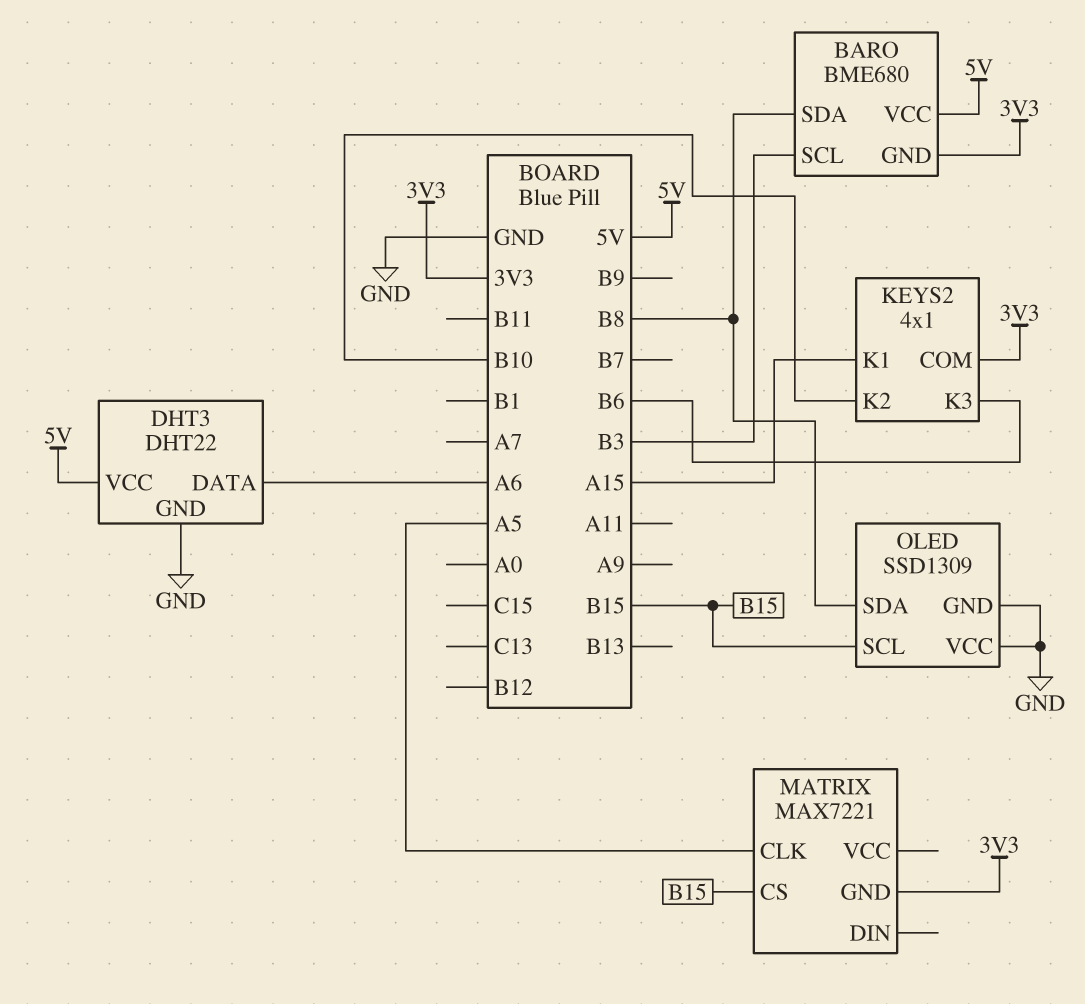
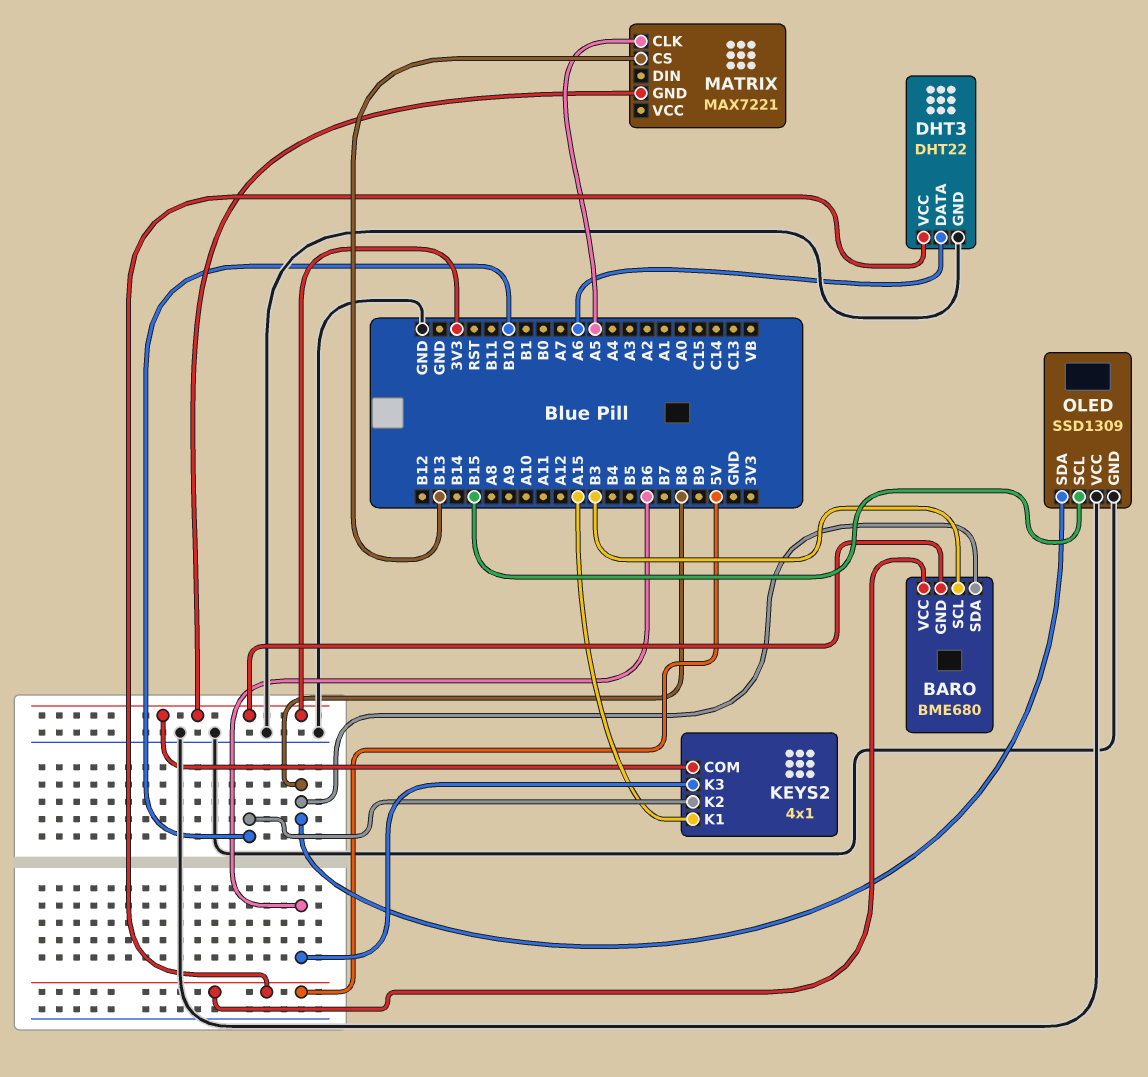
MATRIX pin CS: B15 -> B13

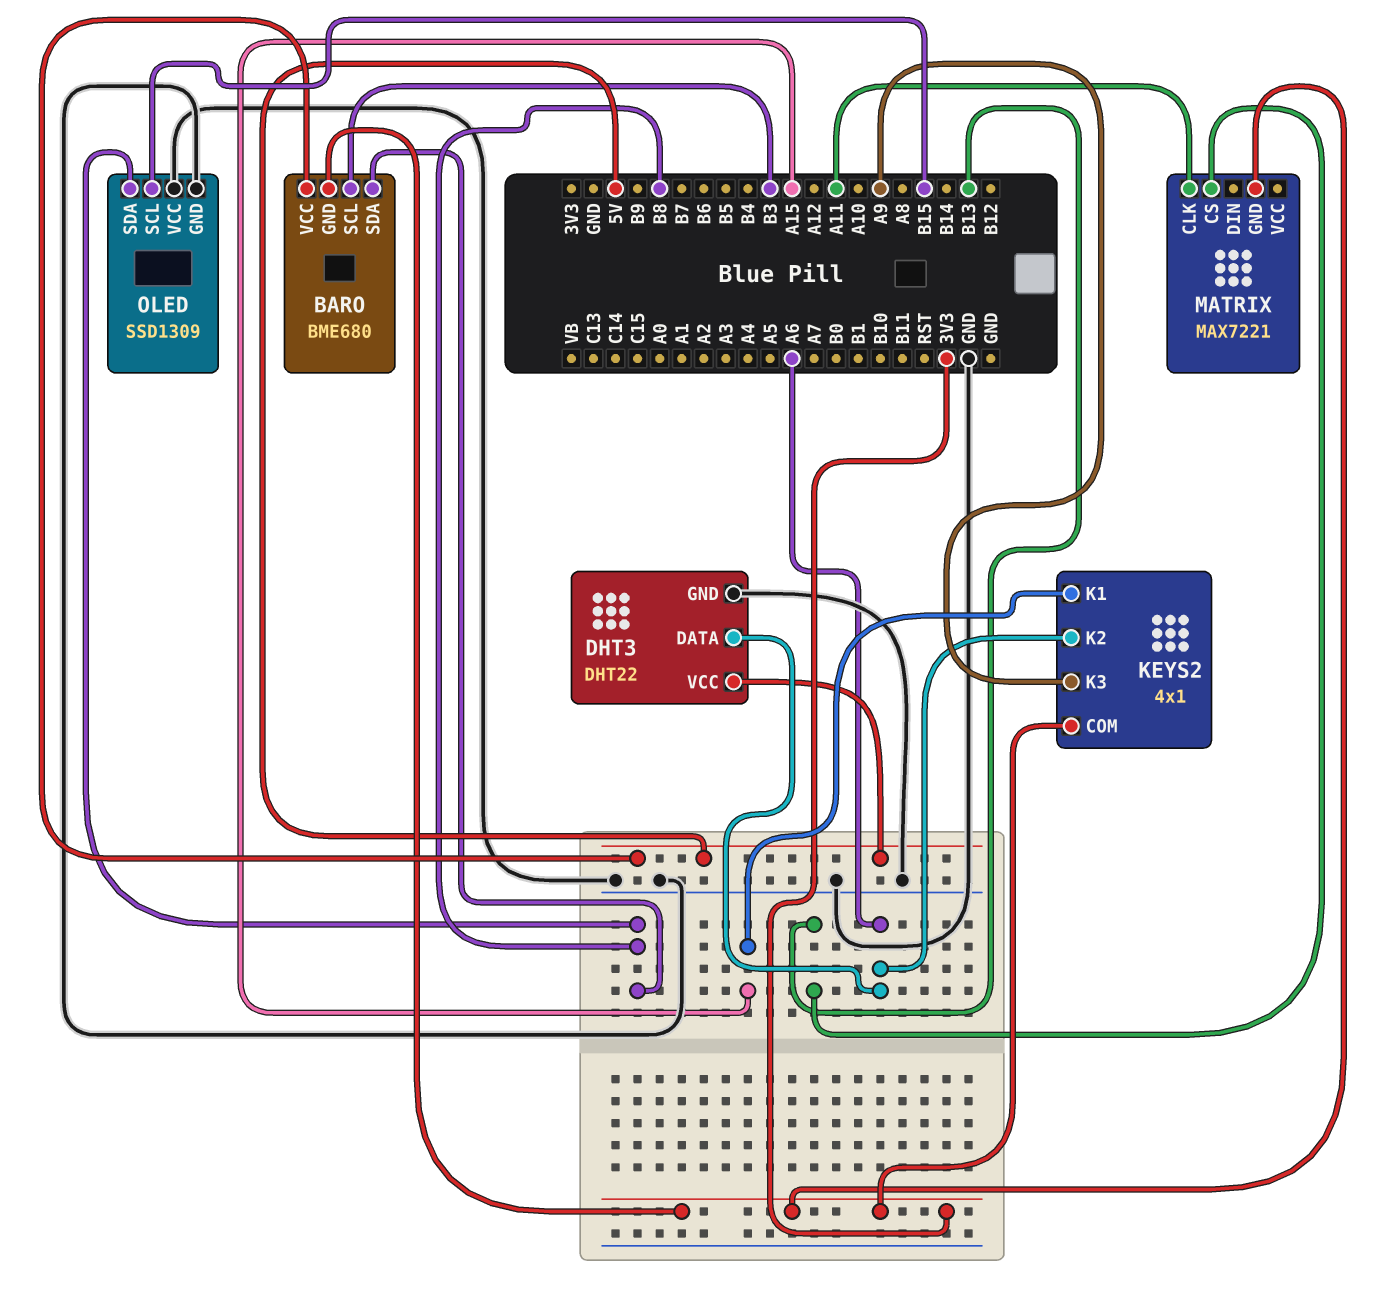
KEYS2 pin K2: B10 -> A6
KEYS2 pin K3: B6 -> A9
MATRIX pin CLK: A5 -> A11

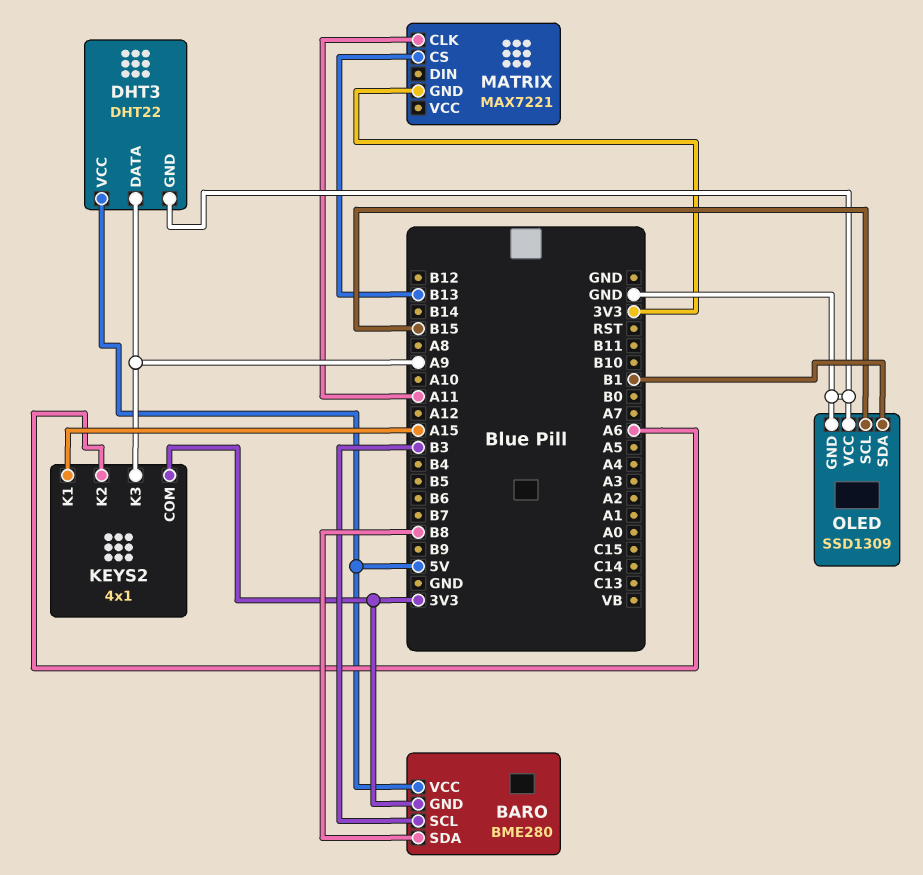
BARO: BME680 -> BME280
DHT3 pin DATA: A6 -> A9
OLED pin SDA: B8 -> B1

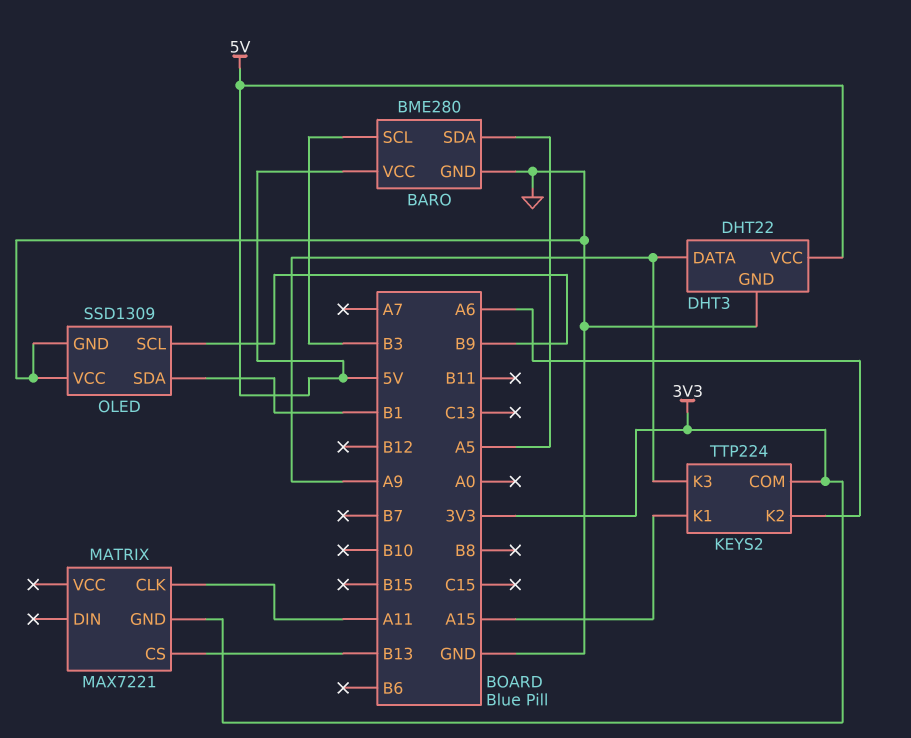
BARO pin GND: 3V3 -> GND
BARO pin SDA: B8 -> A5
KEYS2: 4x1 -> TTP224
OLED pin SCL: B15 -> B9

